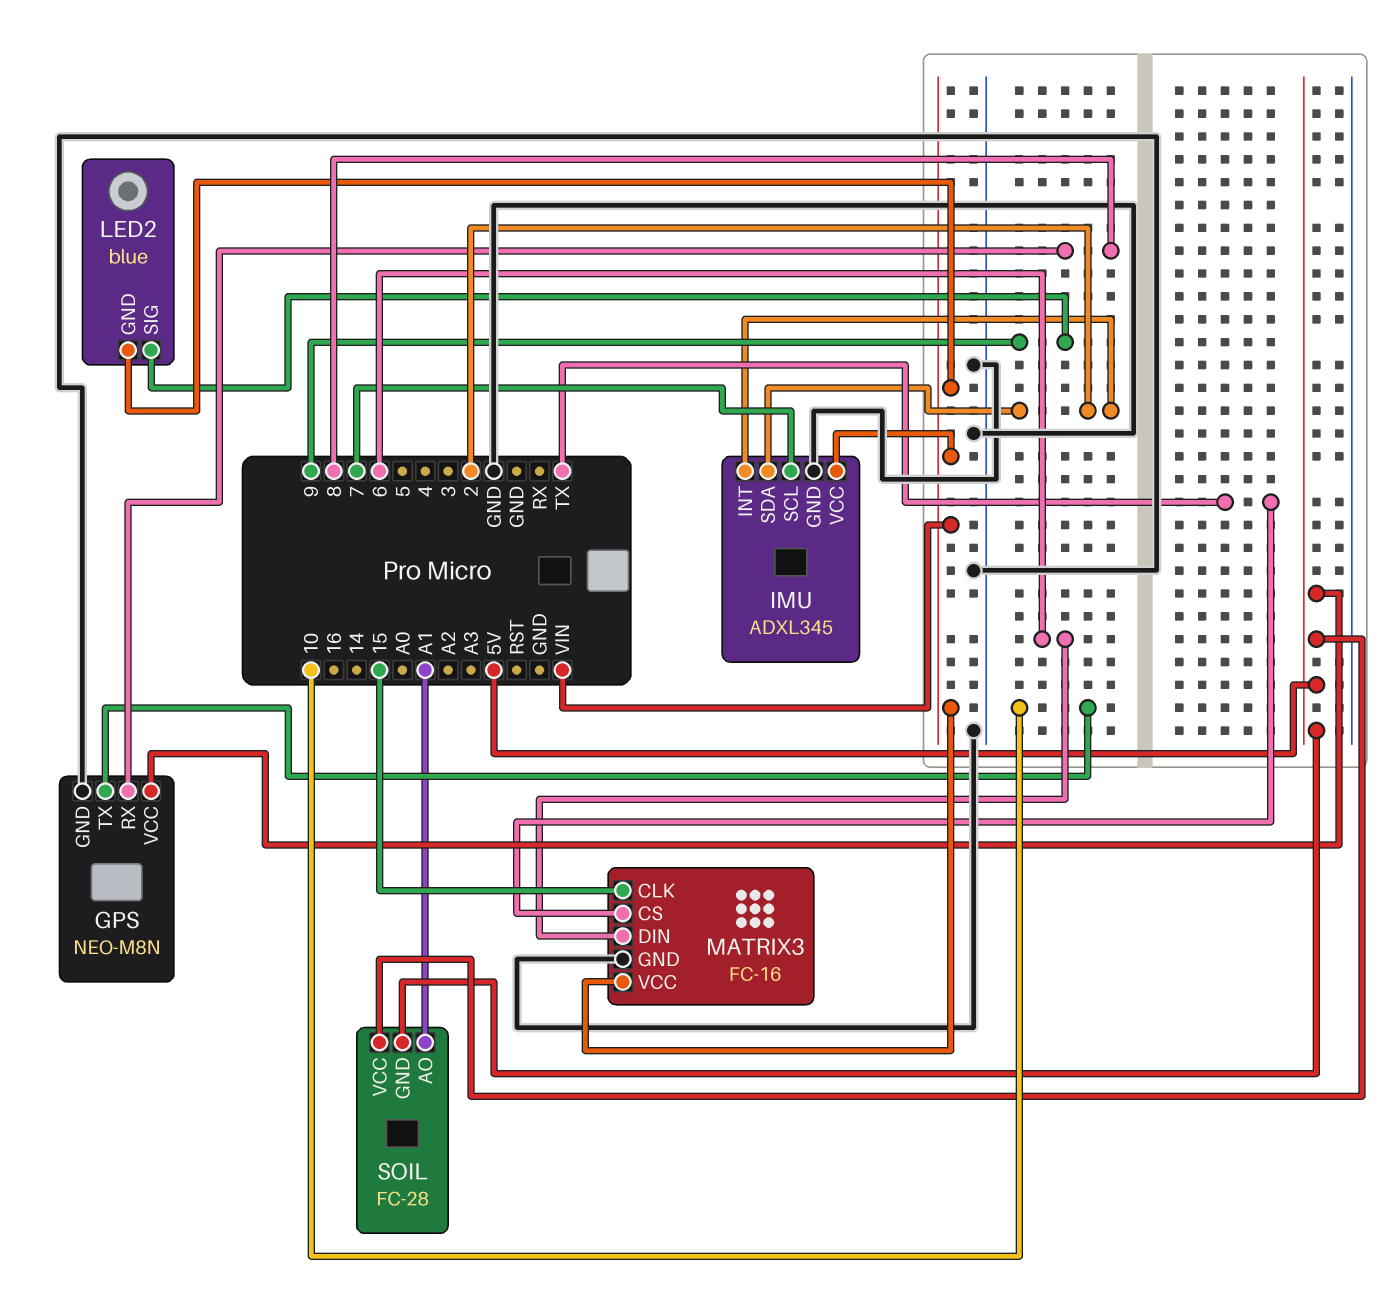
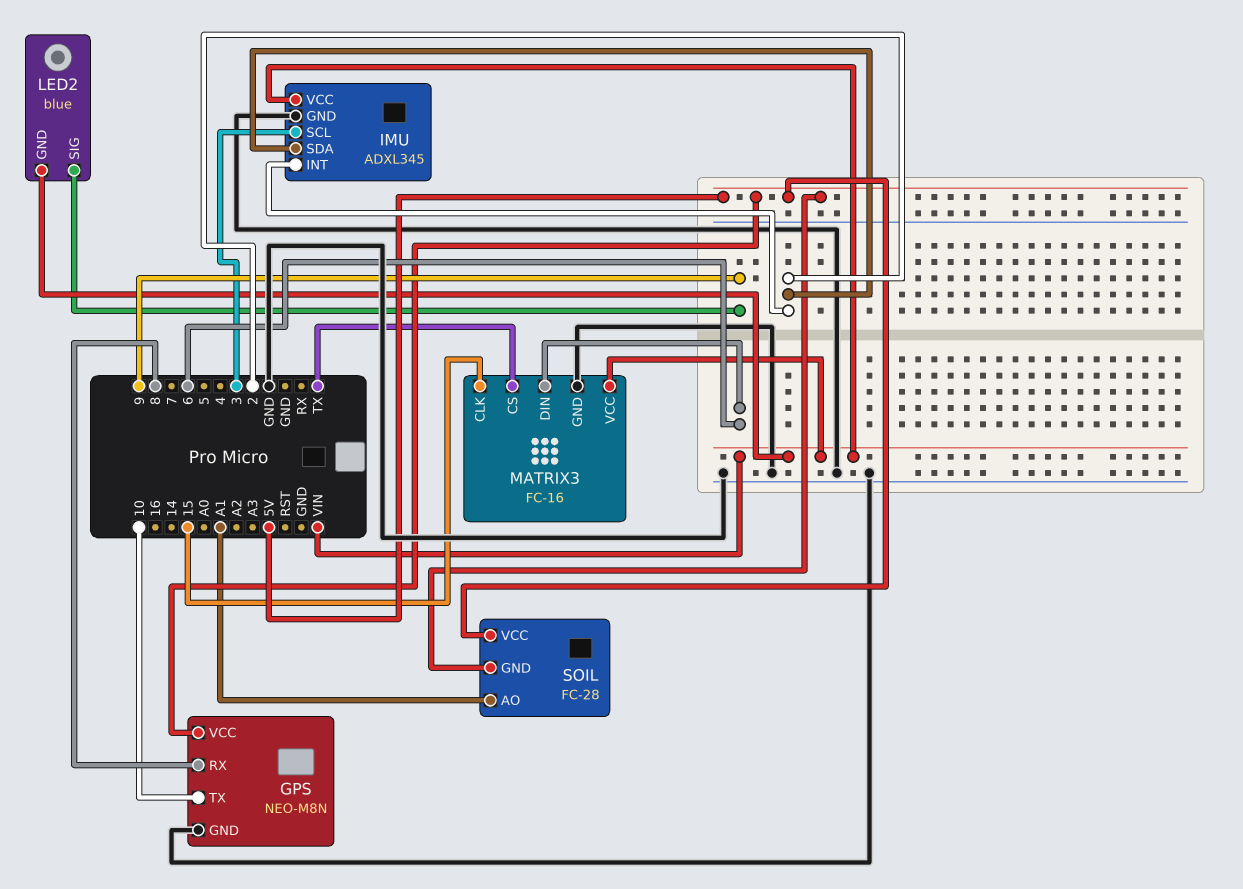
IMU pin SCL: 7 -> 3

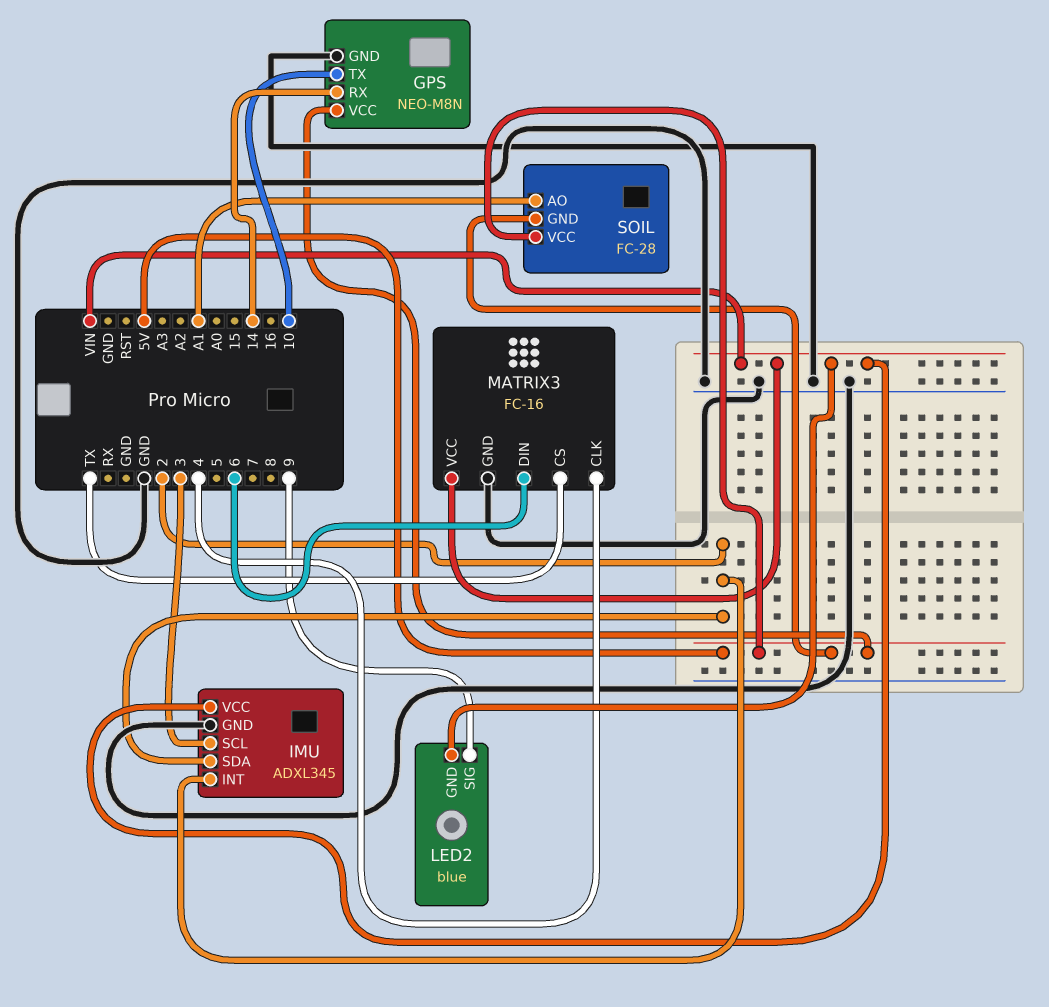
GPS pin RX: 8 -> 14
MATRIX3 pin CLK: 15 -> 4

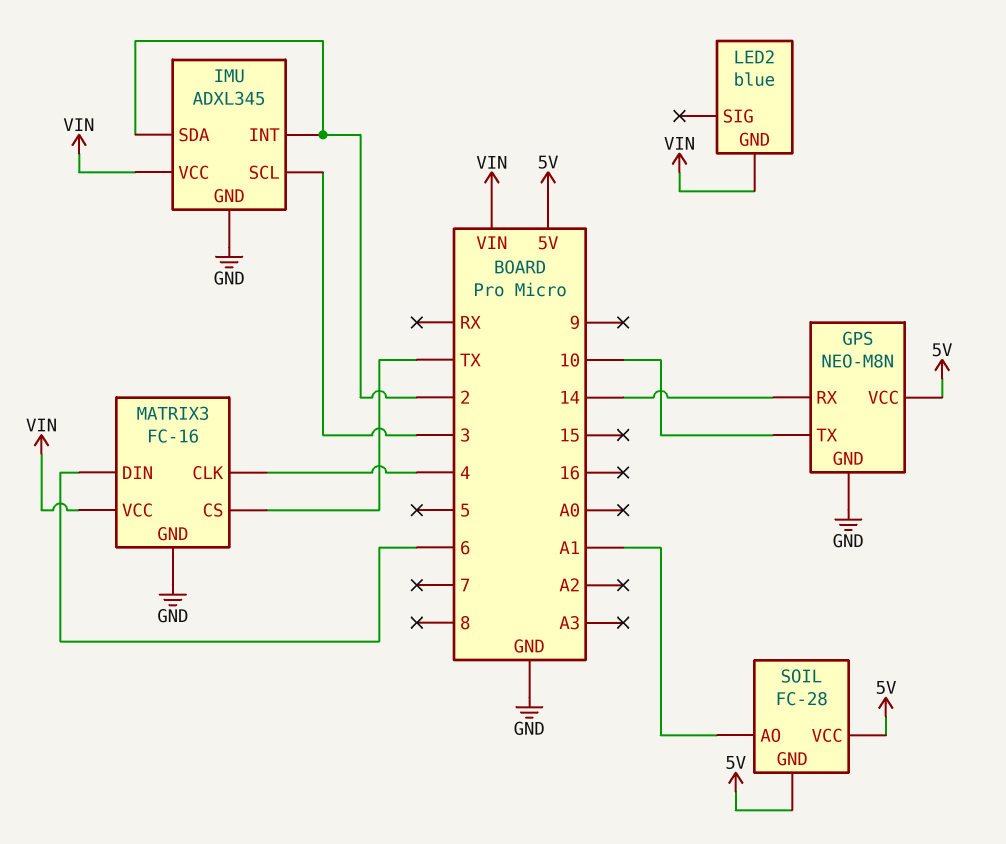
LED2 pin SIG: 9 -> none

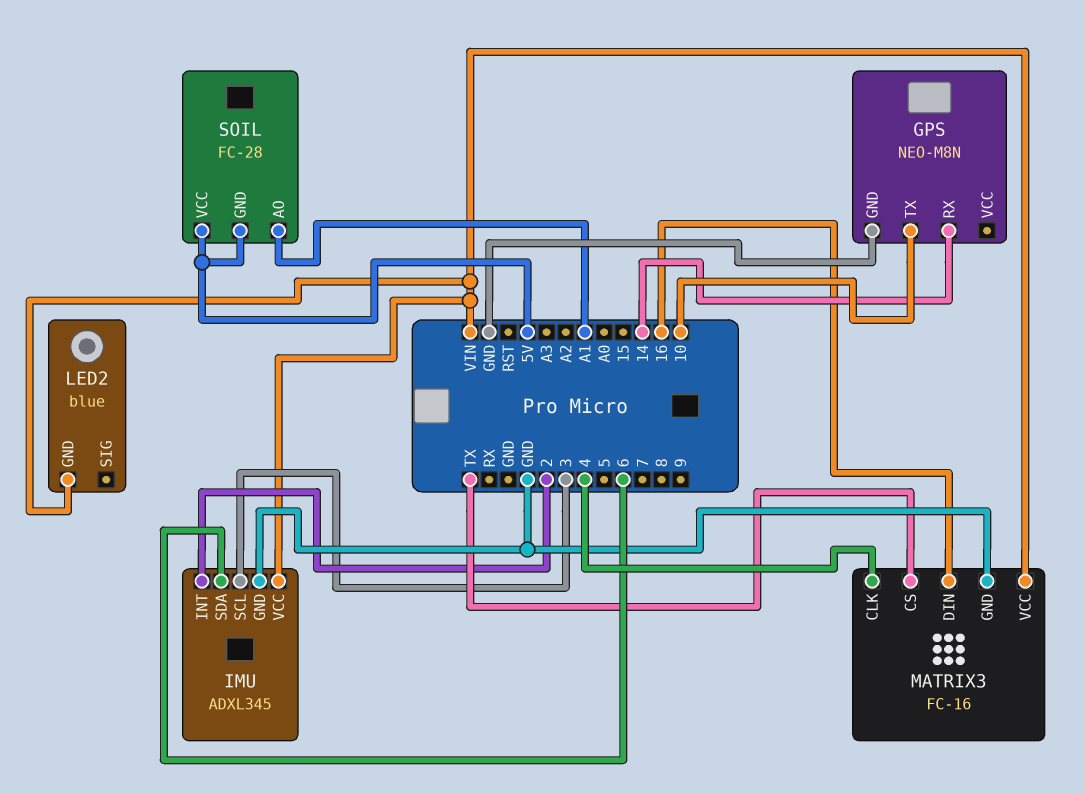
GPS pin VCC: 5V -> none
IMU pin SDA: 2 -> 6
MATRIX3 pin DIN: 6 -> 16

